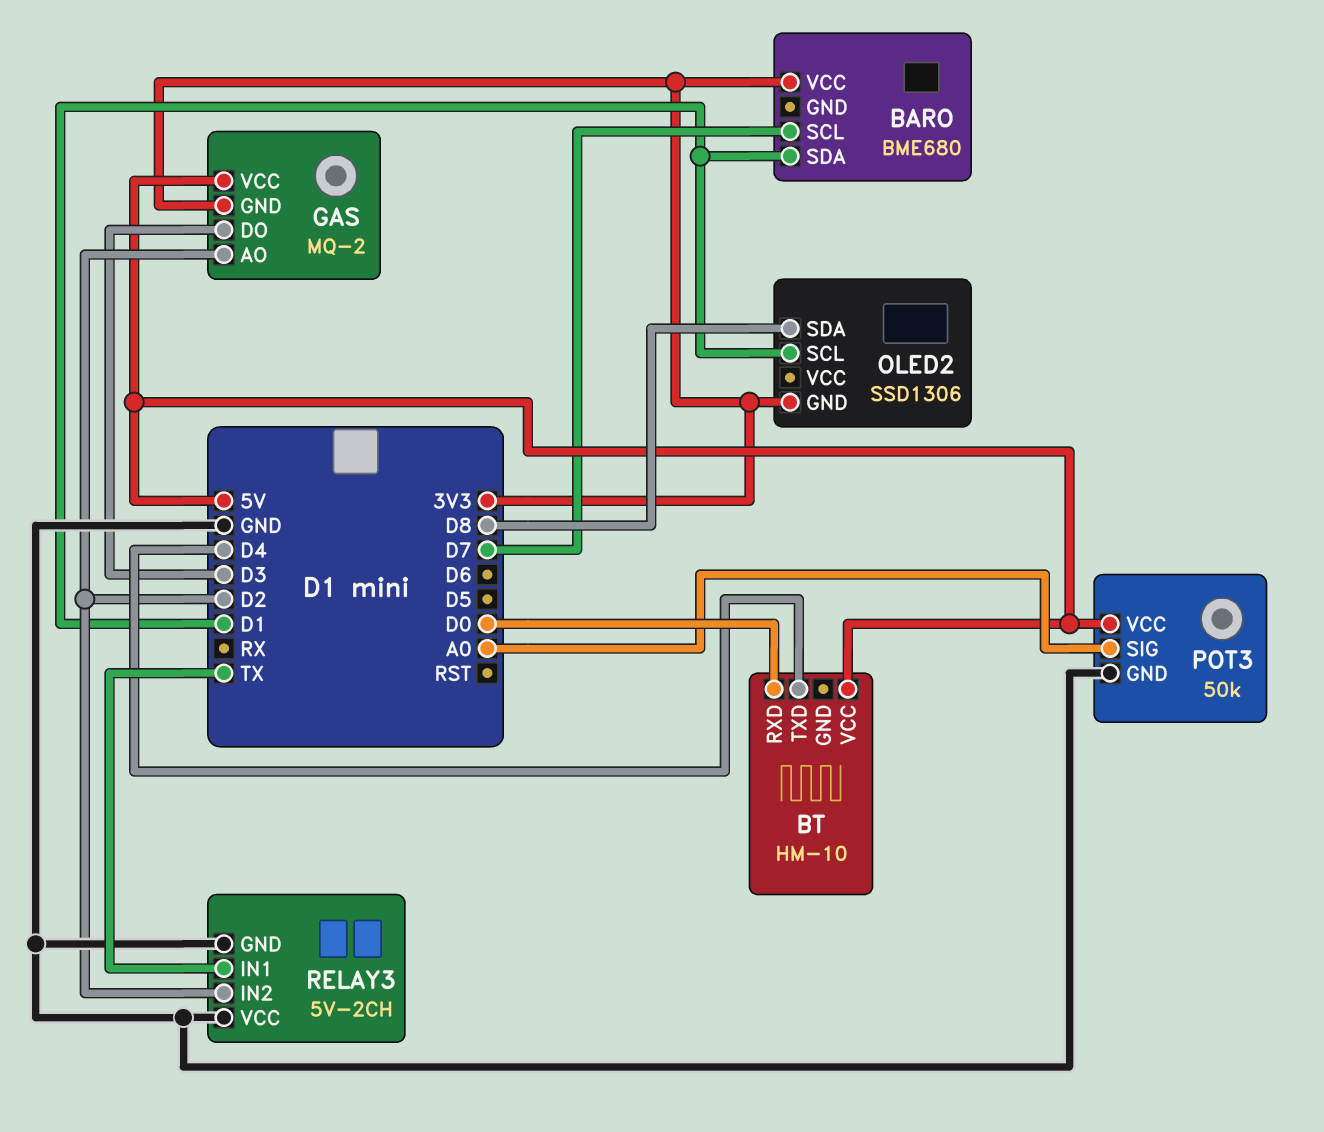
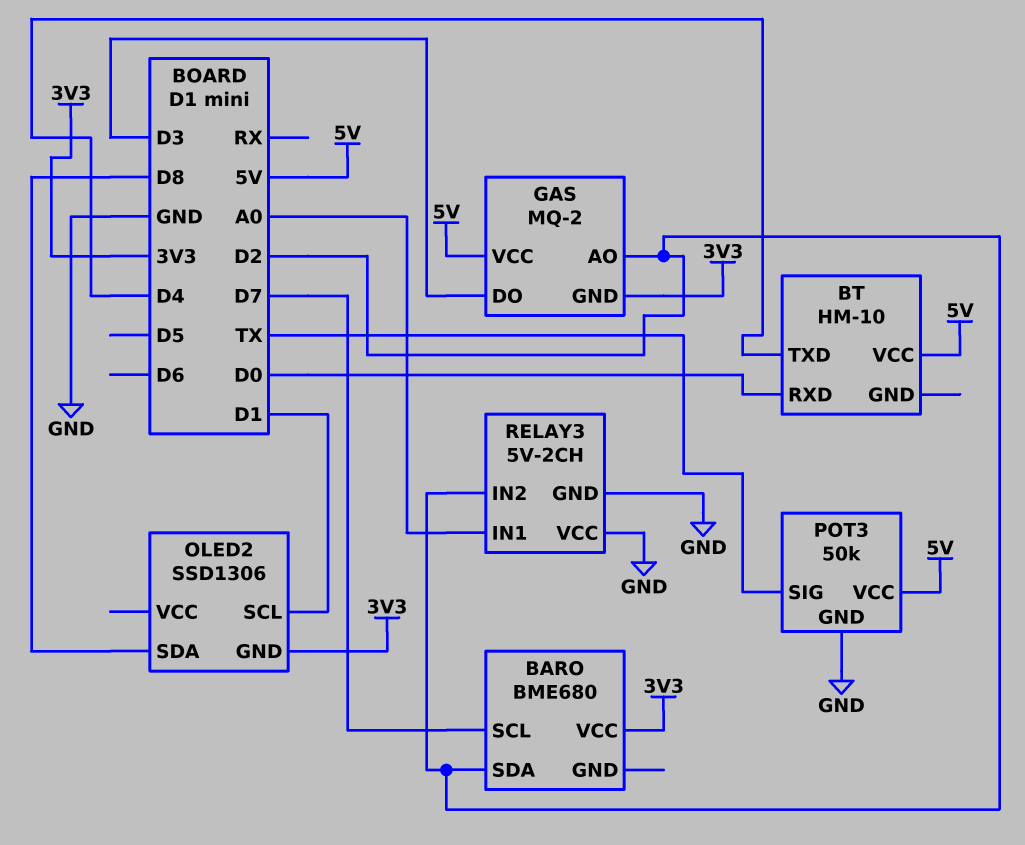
BARO pin SDA: D1 -> D2
POT3 pin SIG: A0 -> TX
RELAY3 pin IN1: TX -> A0

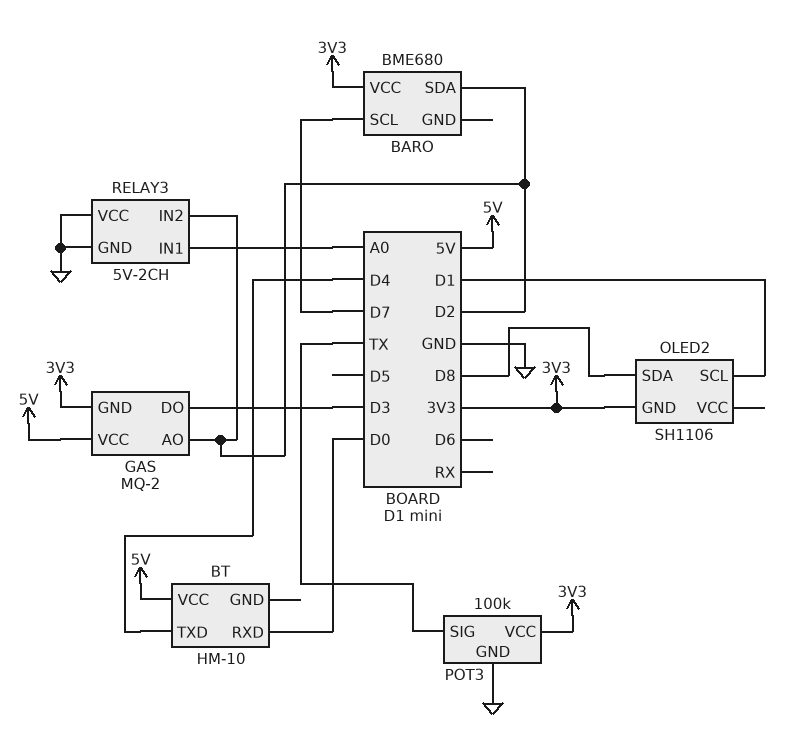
OLED2: SSD1306 -> SH1106
POT3: 50k -> 100k
POT3 pin VCC: 5V -> 3V3

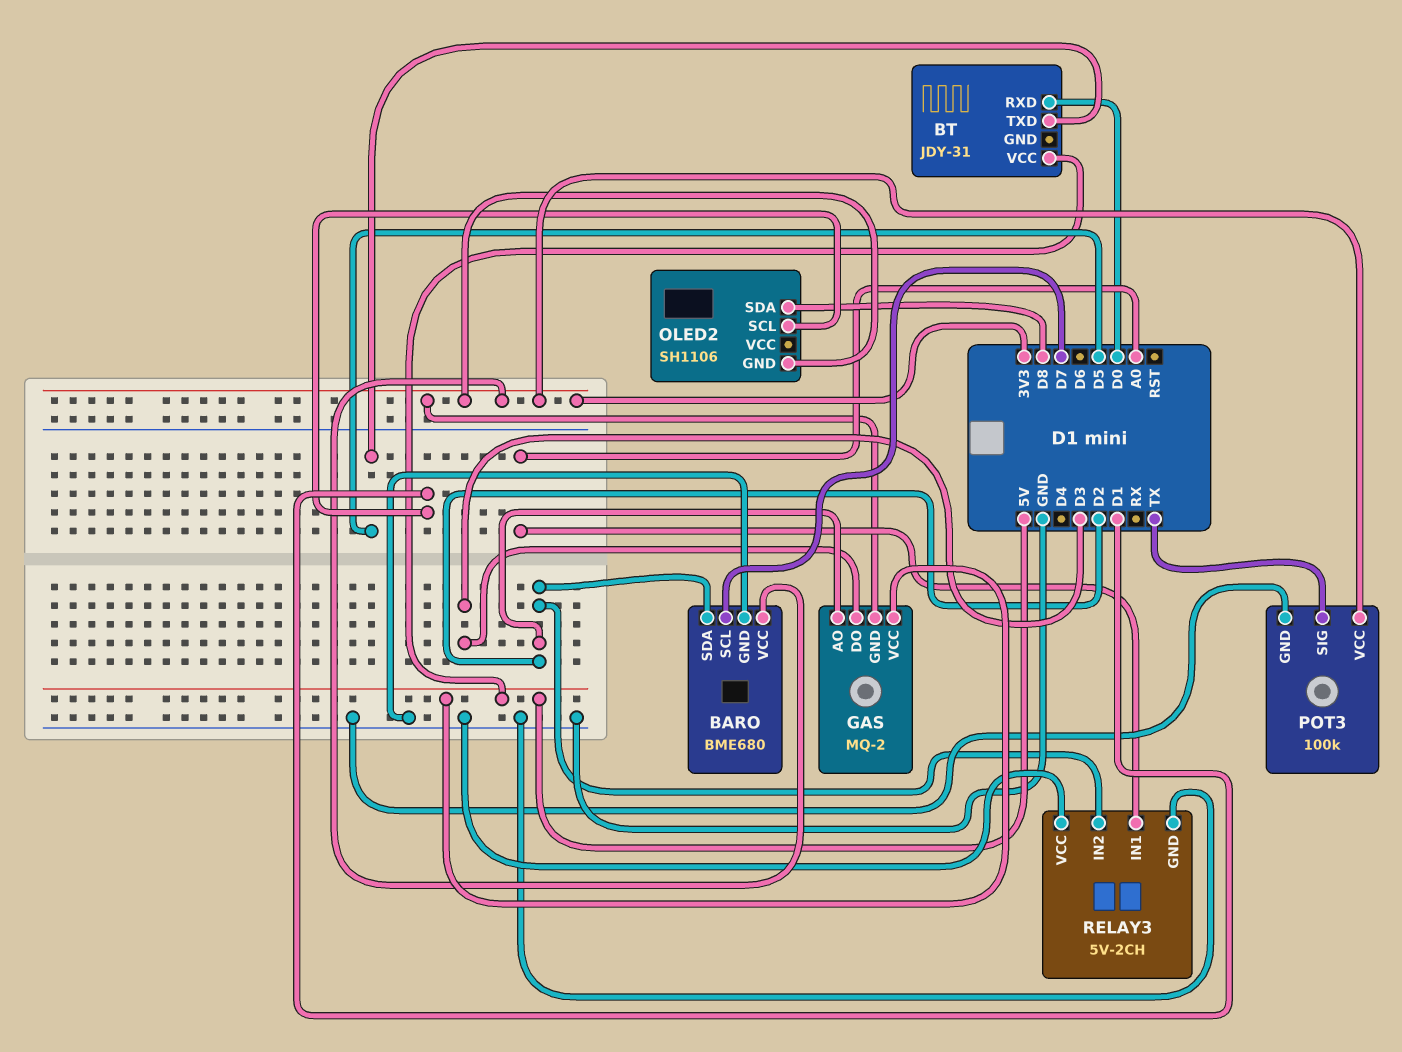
BARO pin GND: none -> GND
BT: HM-10 -> JDY-31
BT pin TXD: D4 -> D5

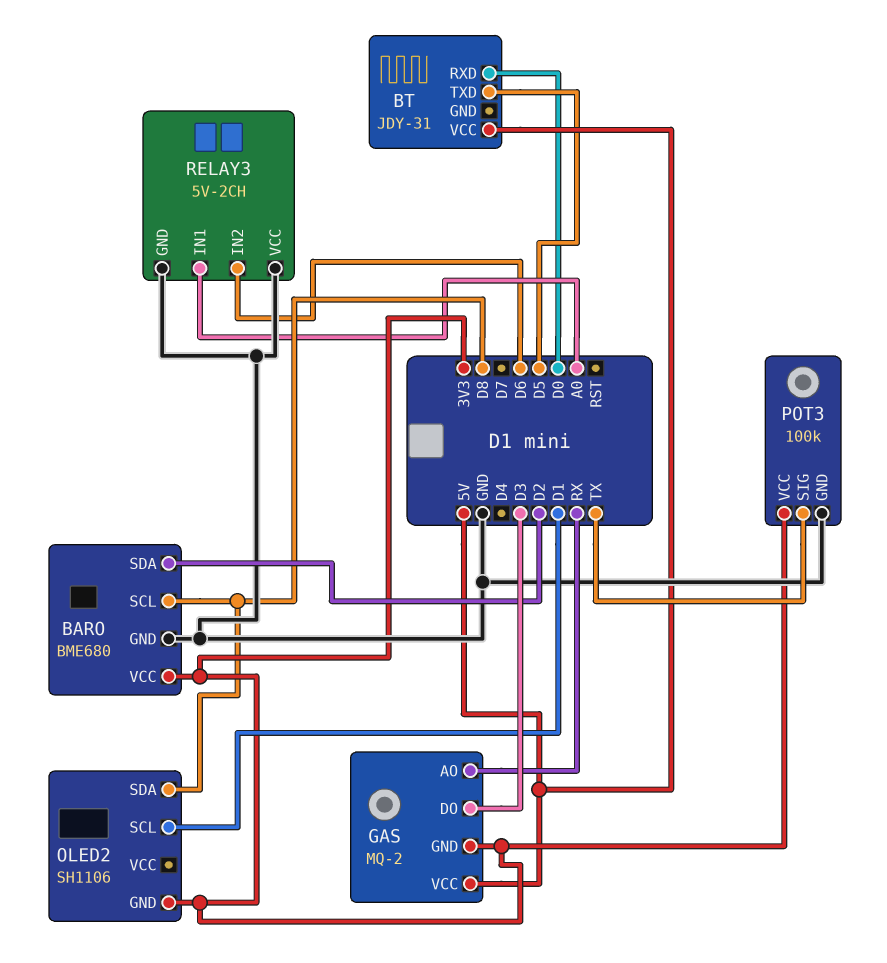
BARO pin SCL: D7 -> D8
GAS pin AO: D2 -> RX
RELAY3 pin IN2: D2 -> D6

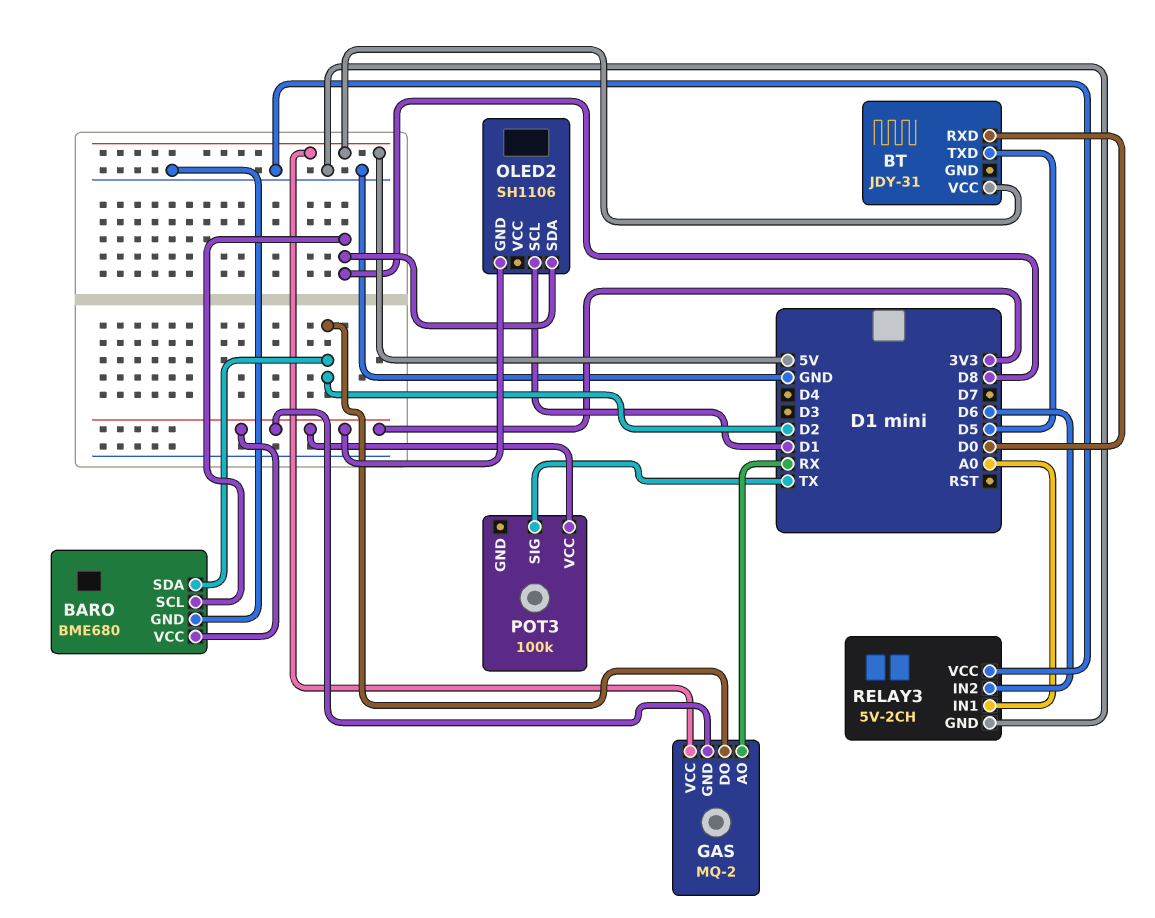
GAS pin DO: D3 -> D2
POT3 pin GND: GND -> none

